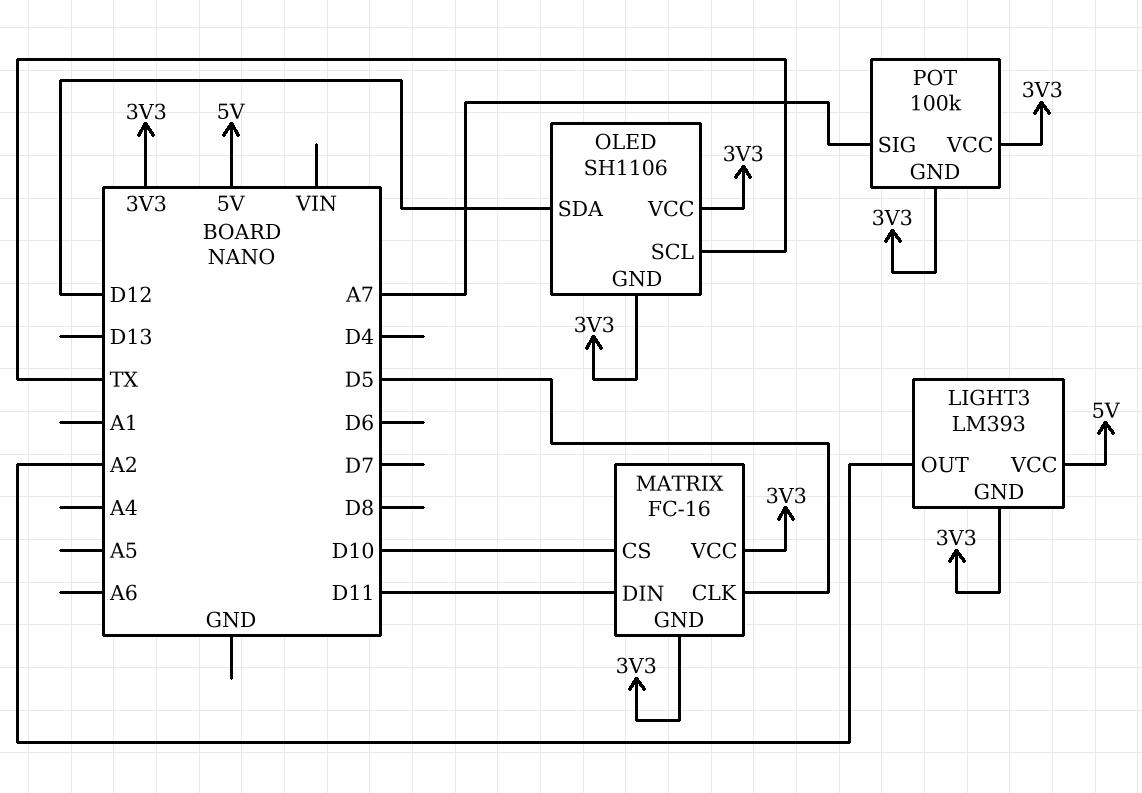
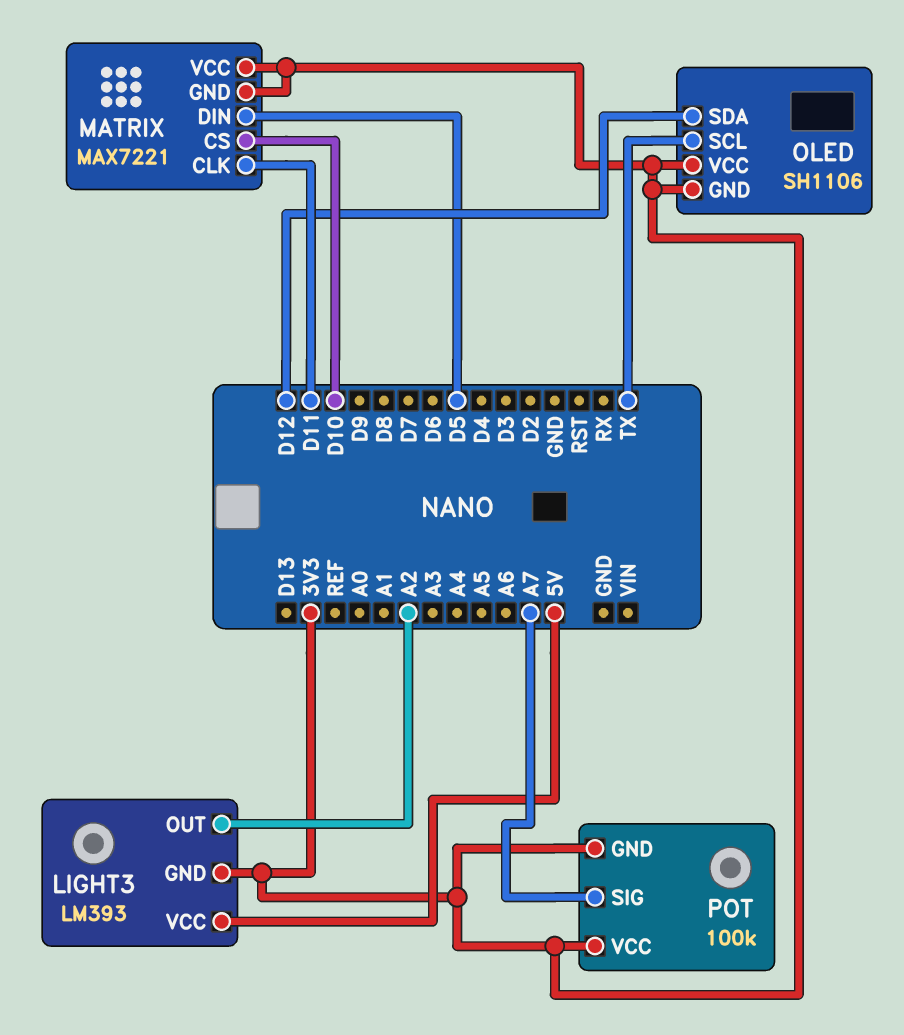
MATRIX: FC-16 -> MAX7221
MATRIX pin CLK: D5 -> D11
MATRIX pin DIN: D11 -> D5

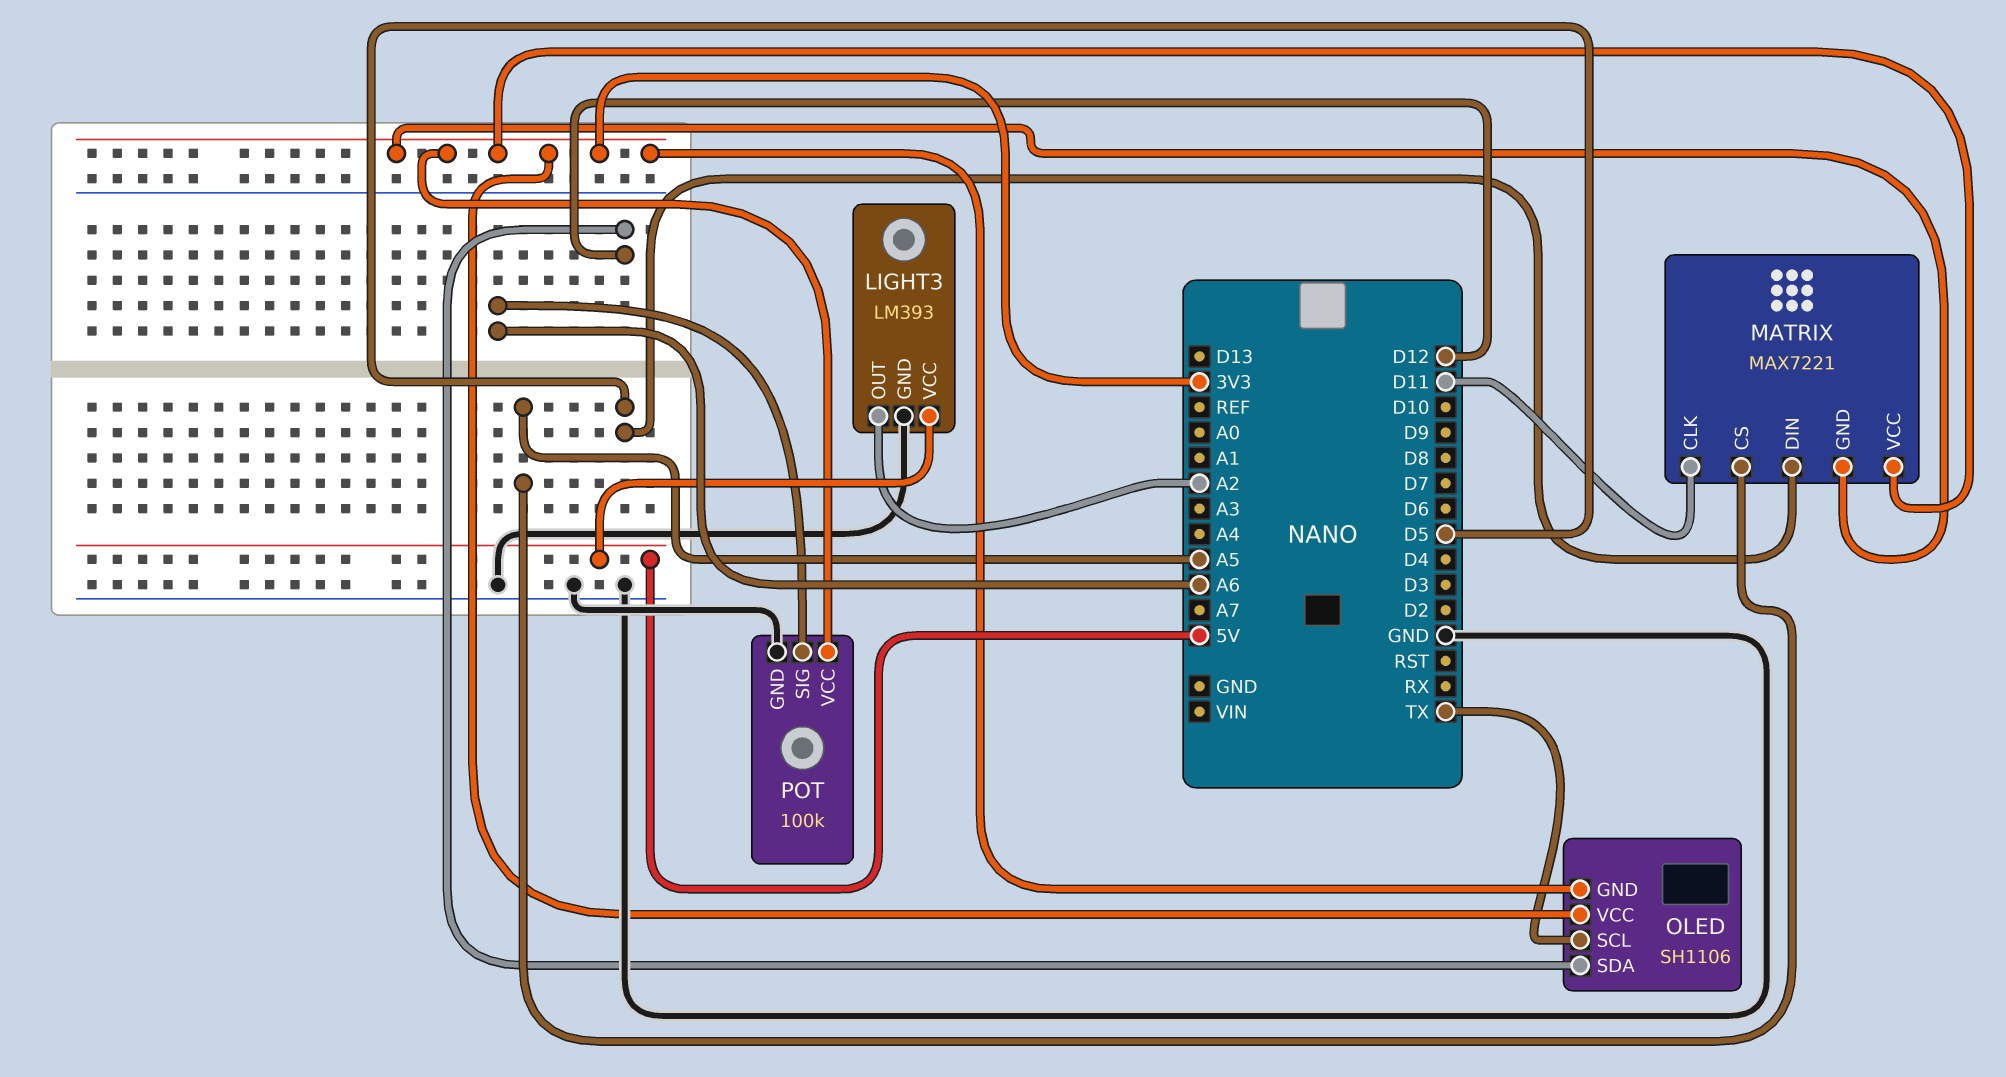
LIGHT3 pin GND: 3V3 -> GND
MATRIX pin CS: D10 -> A5
POT pin GND: 3V3 -> GND
POT pin SIG: A7 -> A6

